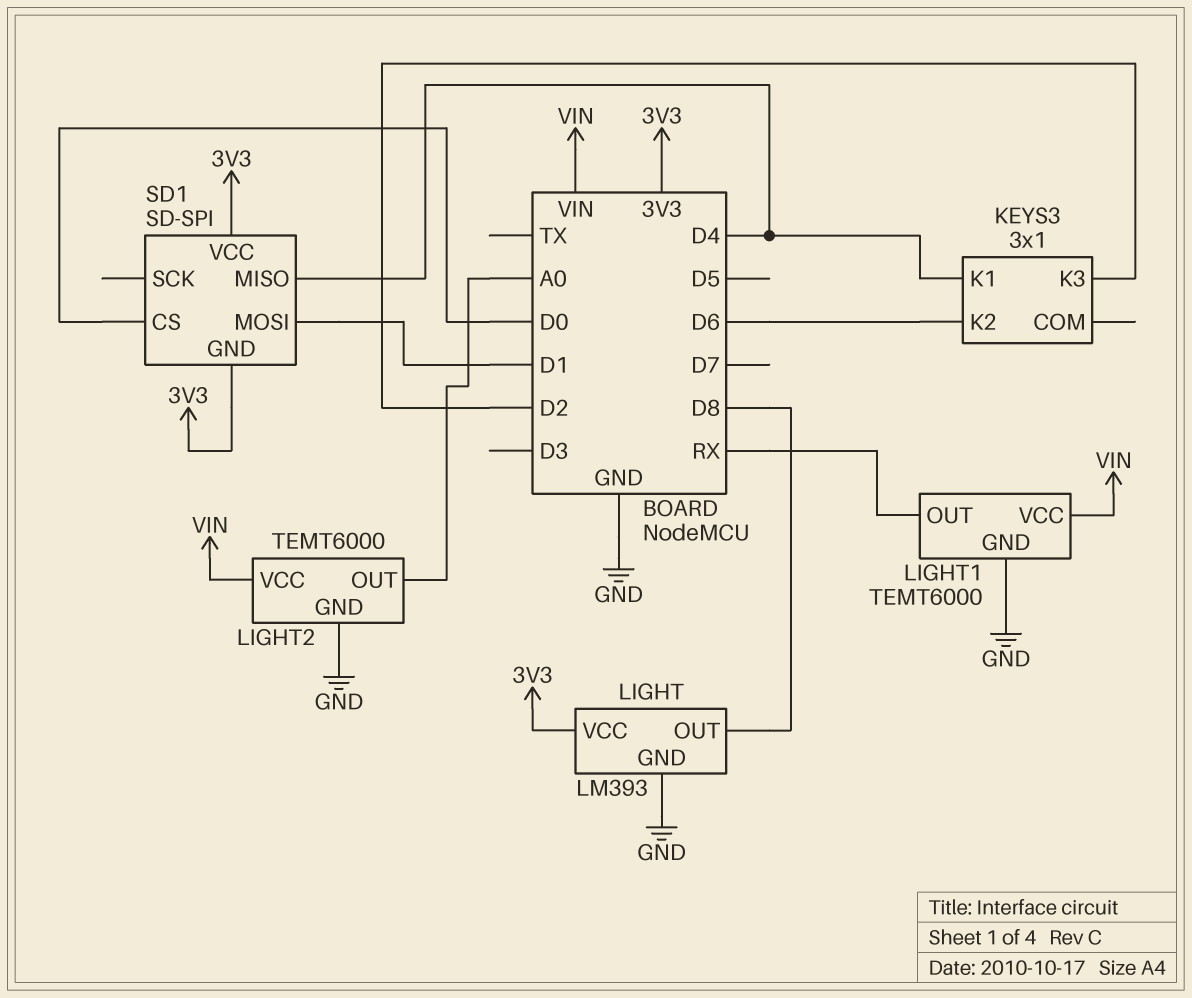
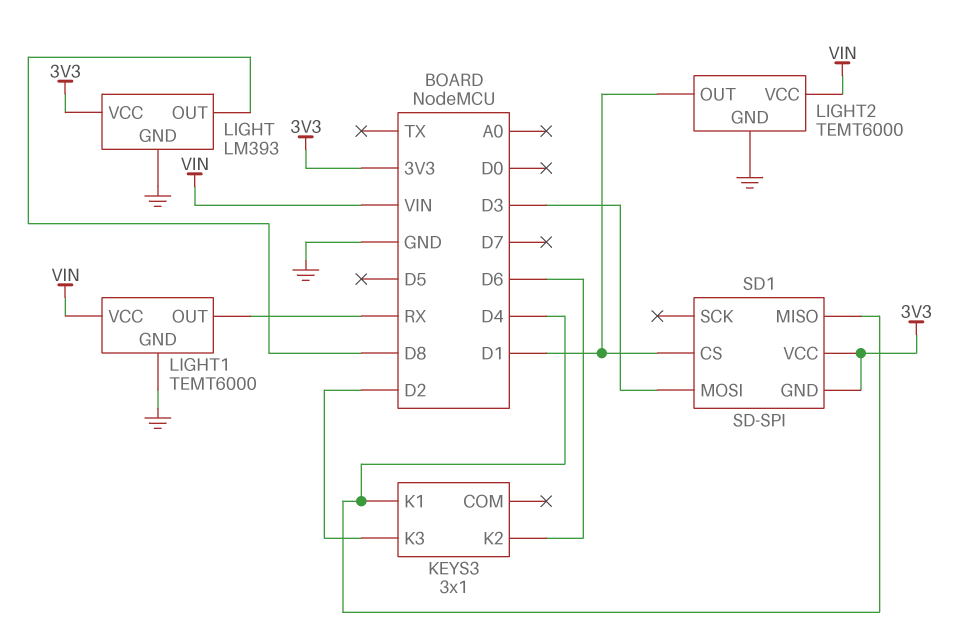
LIGHT2 pin OUT: A0 -> D1
SD1 pin CS: D0 -> D1
SD1 pin MOSI: D1 -> D3

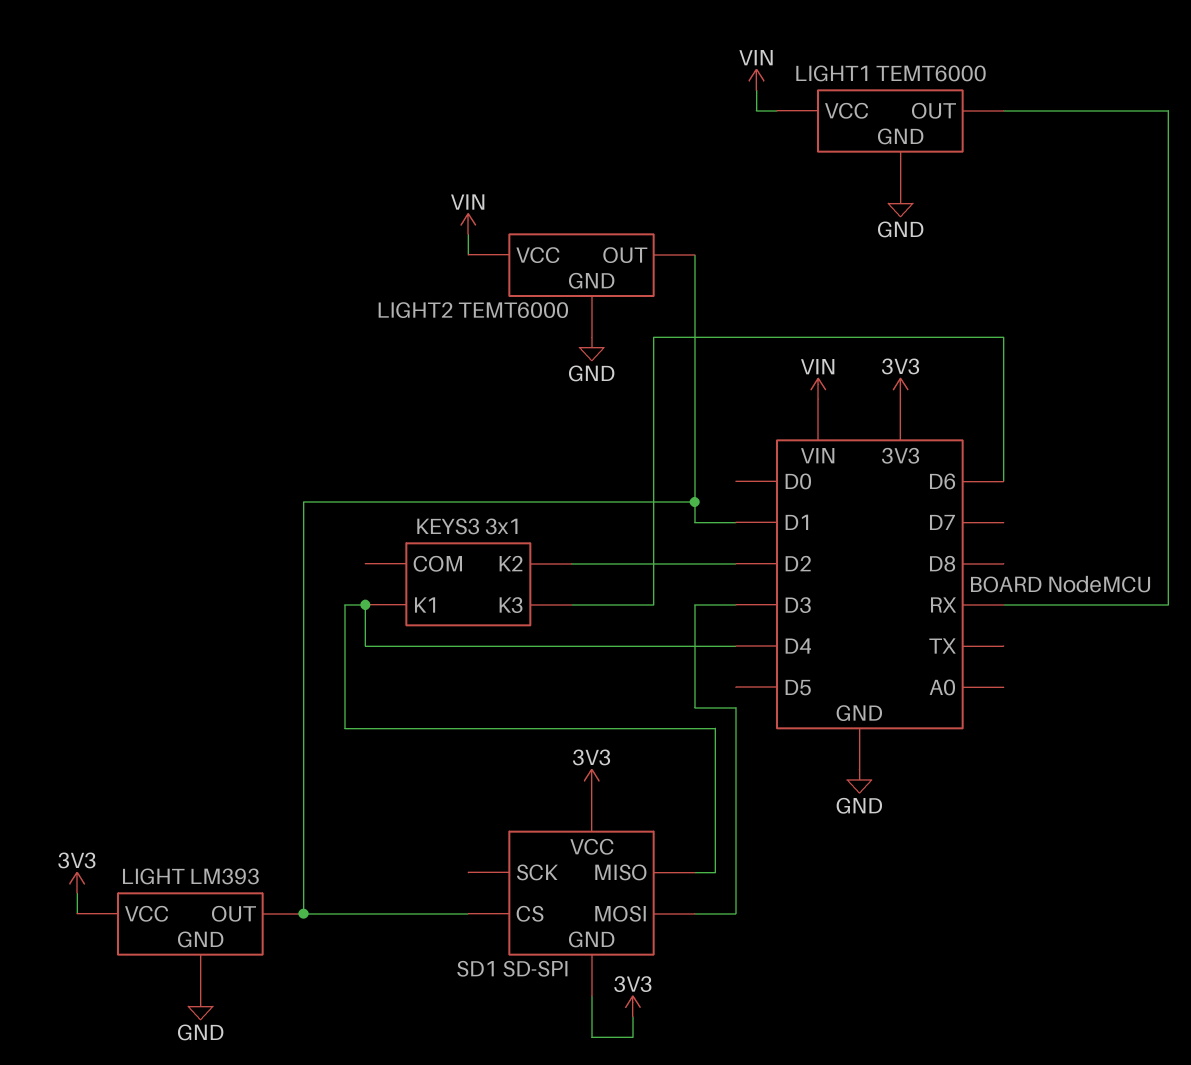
KEYS3 pin K2: D6 -> D2
KEYS3 pin K3: D2 -> D6
LIGHT pin OUT: D8 -> D1

